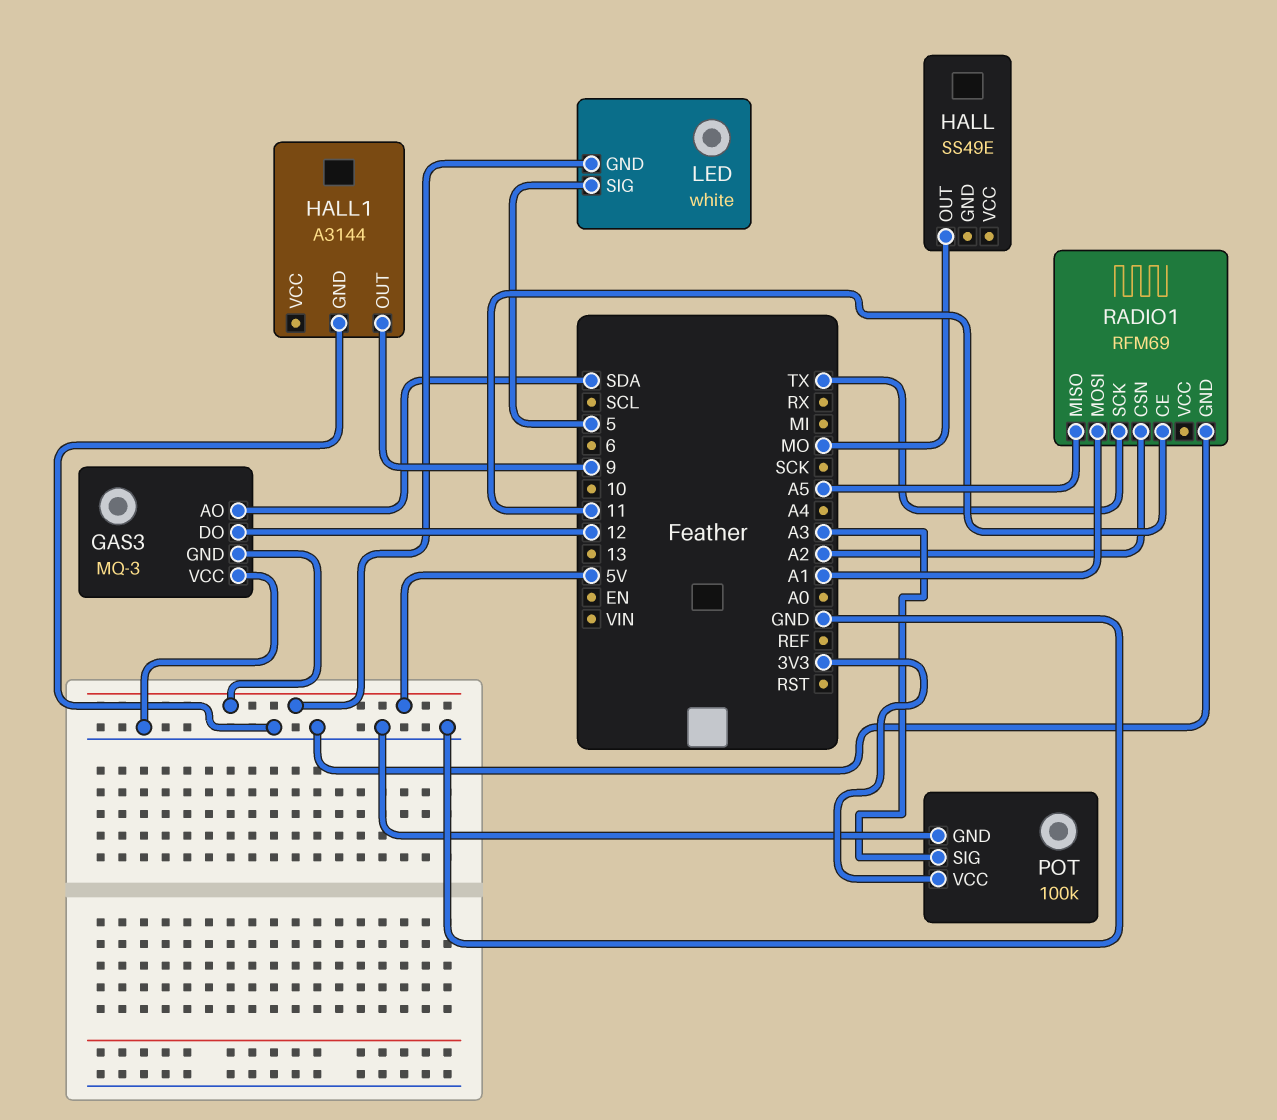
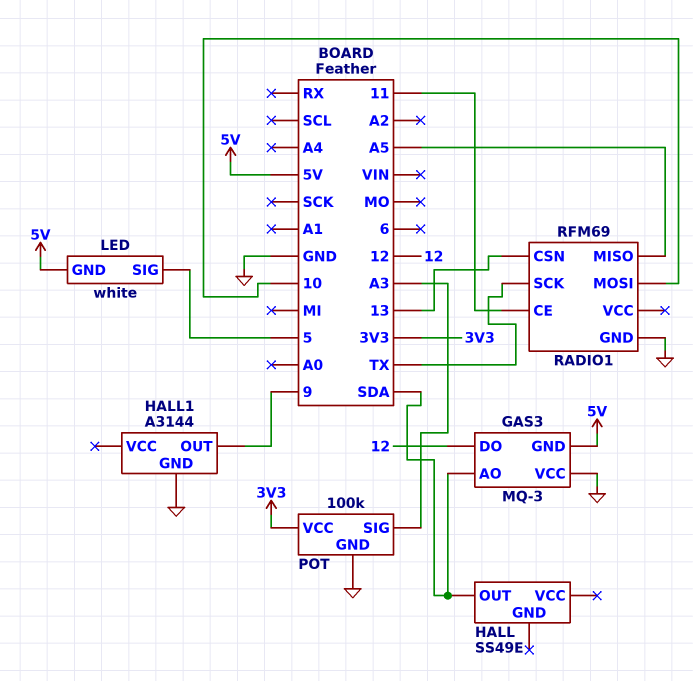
HALL pin OUT: MO -> SDA
RADIO1 pin CSN: A2 -> 13
RADIO1 pin MOSI: A1 -> 10

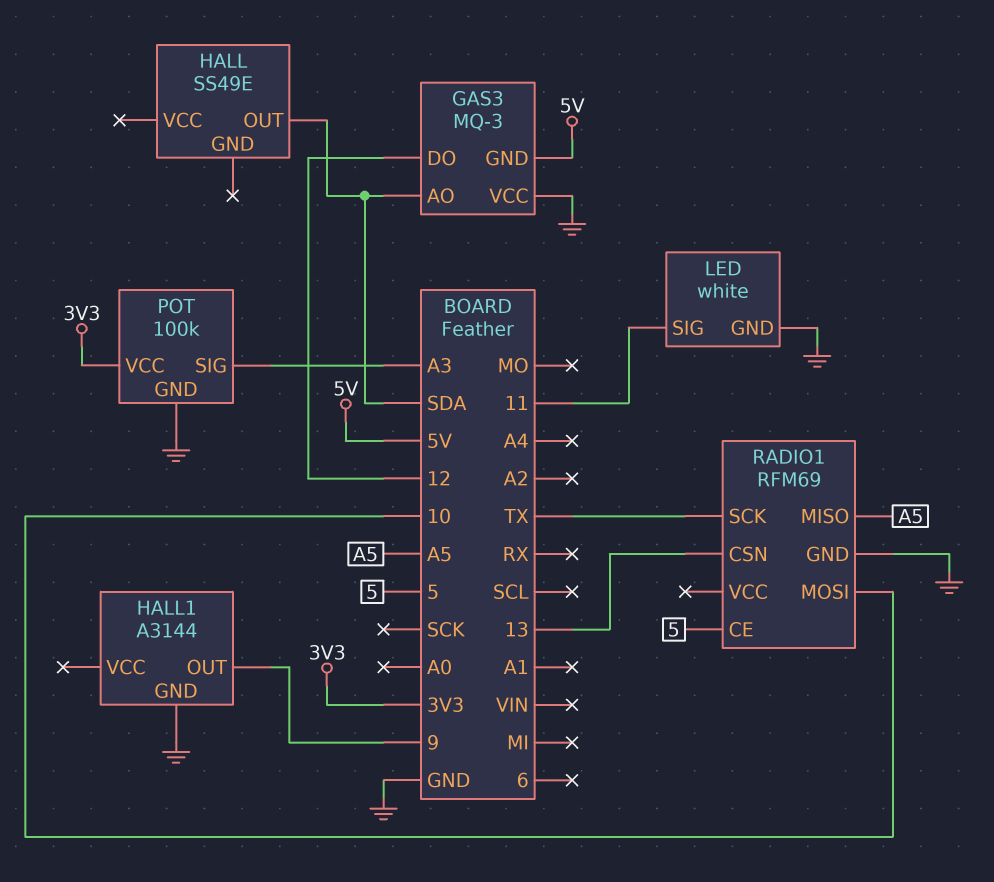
LED pin GND: 5V -> GND
LED pin SIG: 5 -> 11
RADIO1 pin CE: 11 -> 5

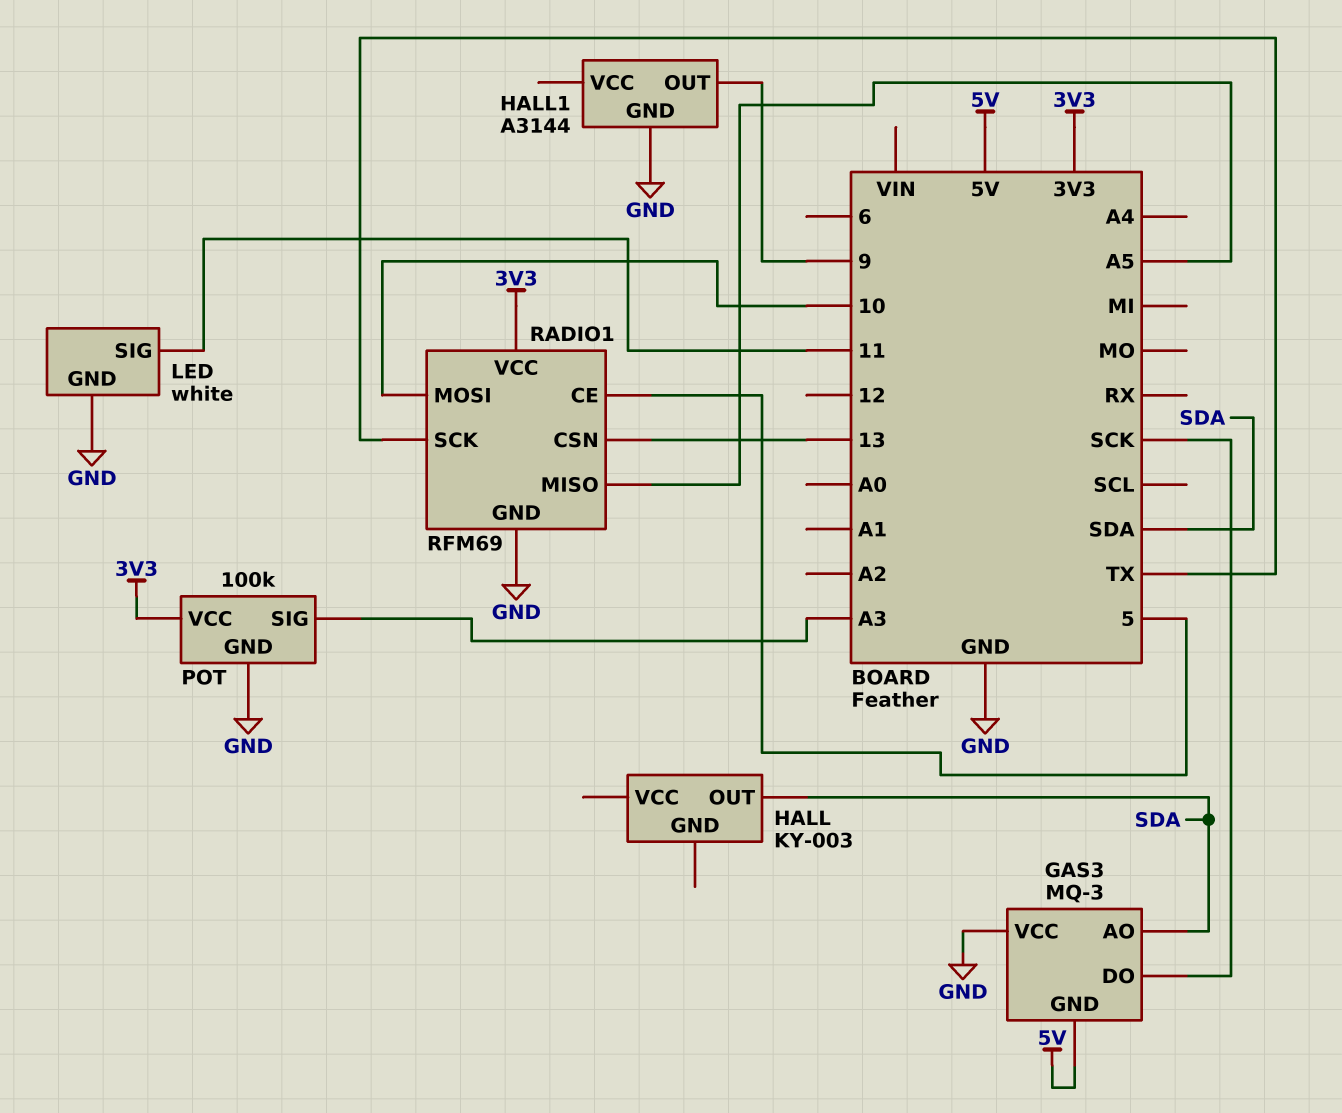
GAS3 pin DO: 12 -> SCK
HALL: SS49E -> KY-003
RADIO1 pin VCC: none -> 3V3

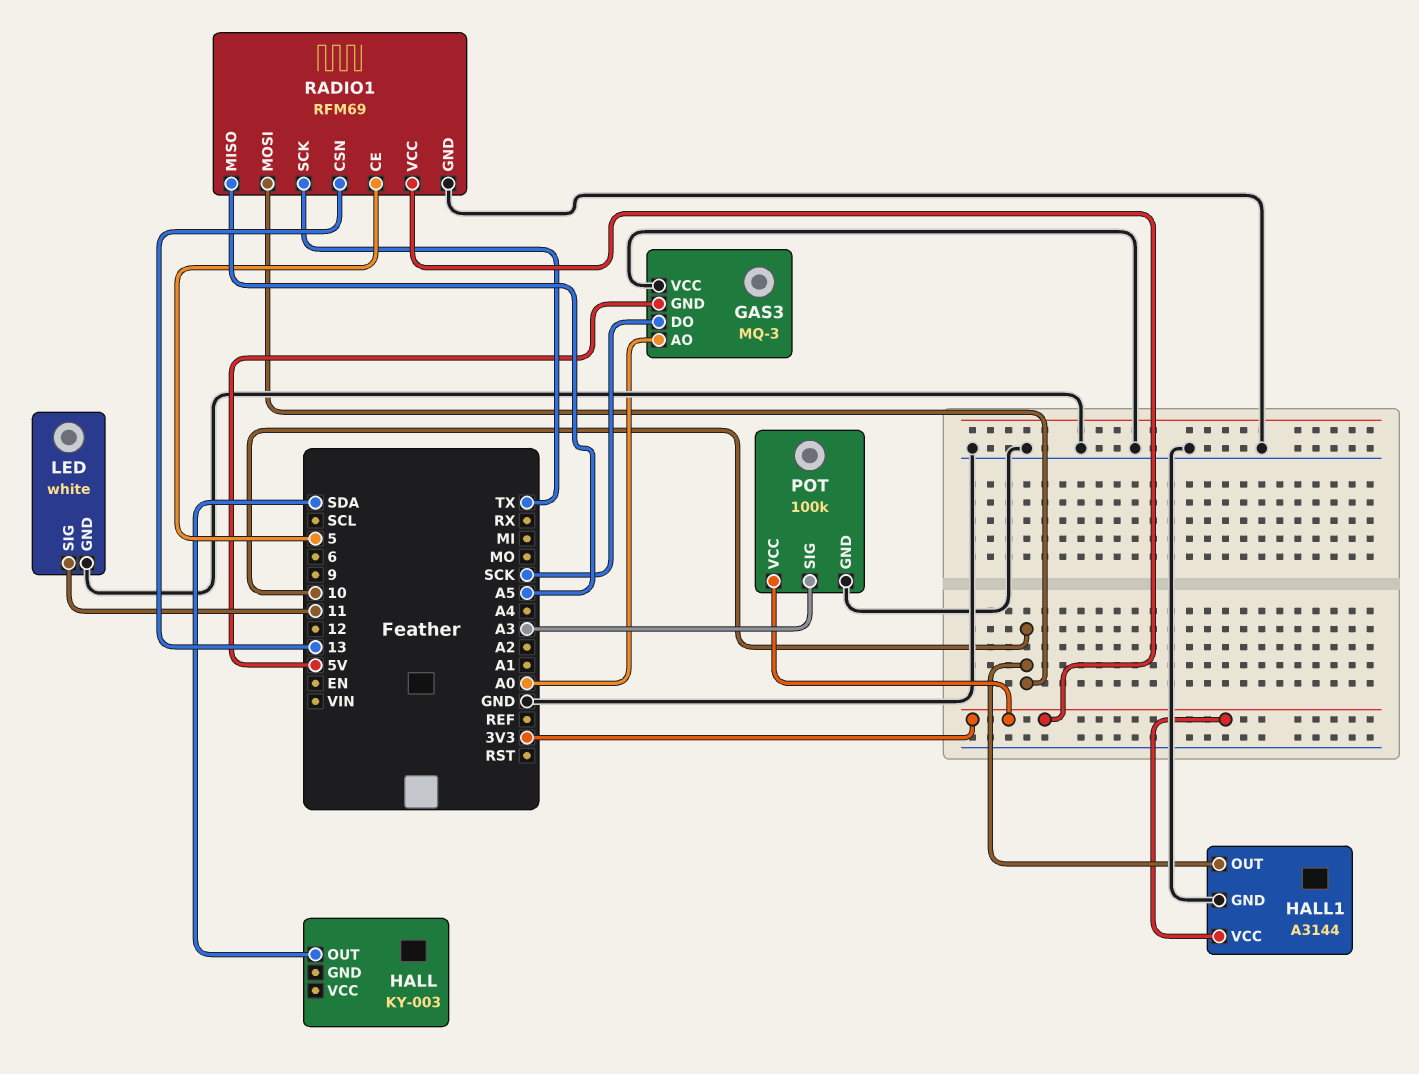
GAS3 pin AO: SDA -> A0
HALL1 pin OUT: 9 -> 10
HALL1 pin VCC: none -> 3V3

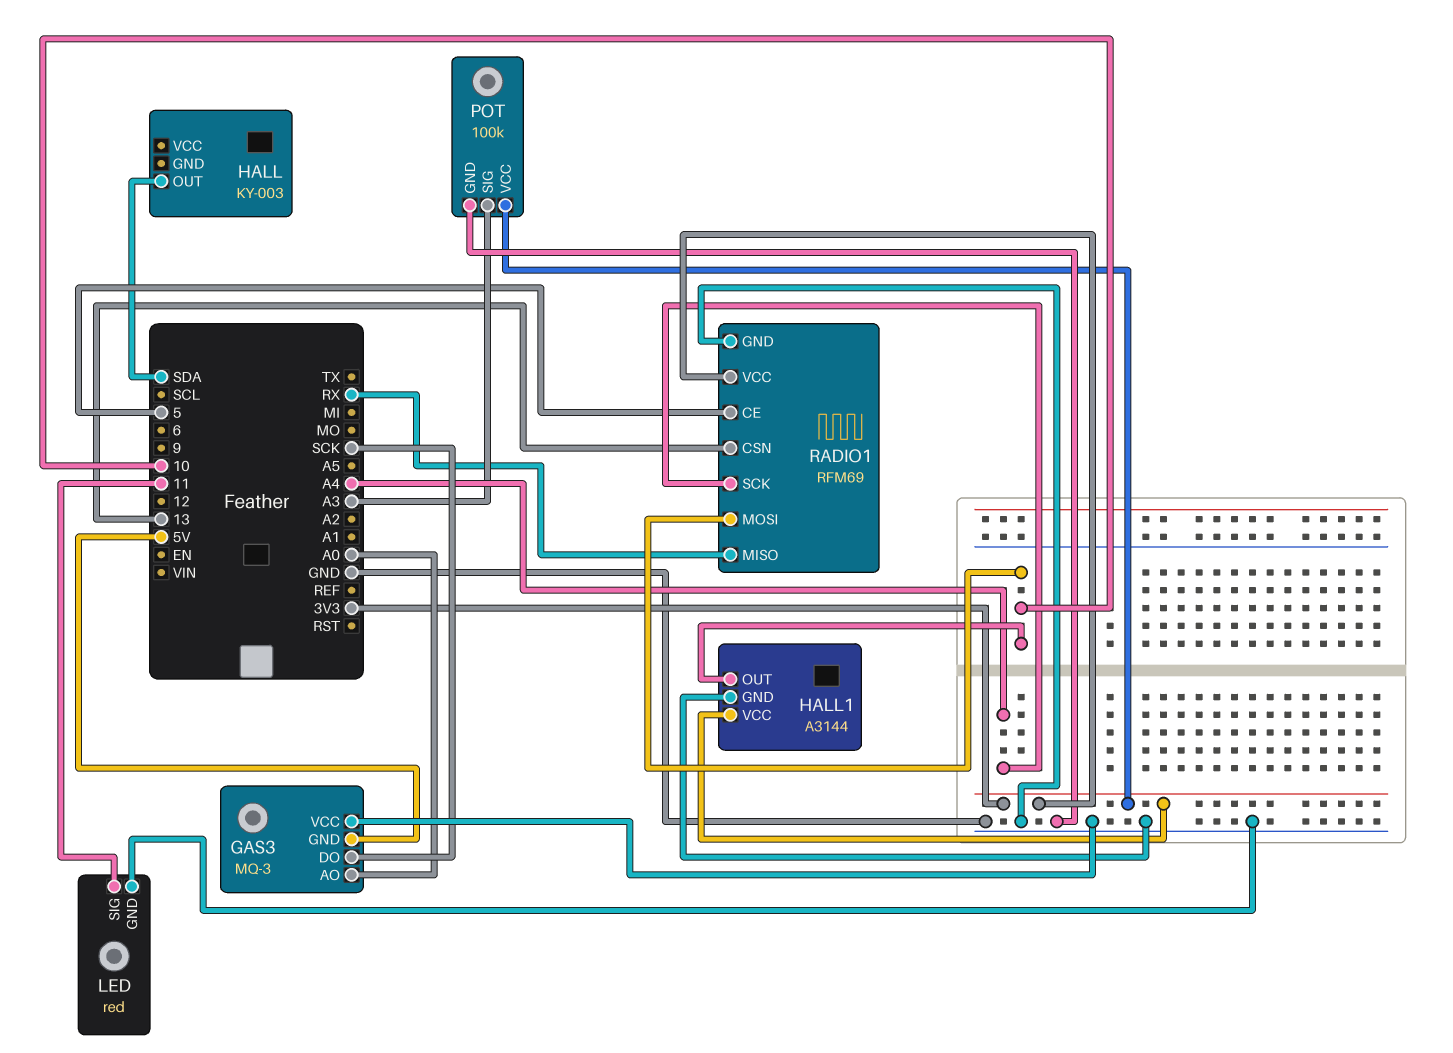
LED: white -> red
RADIO1 pin MISO: A5 -> RX
RADIO1 pin SCK: TX -> A4

